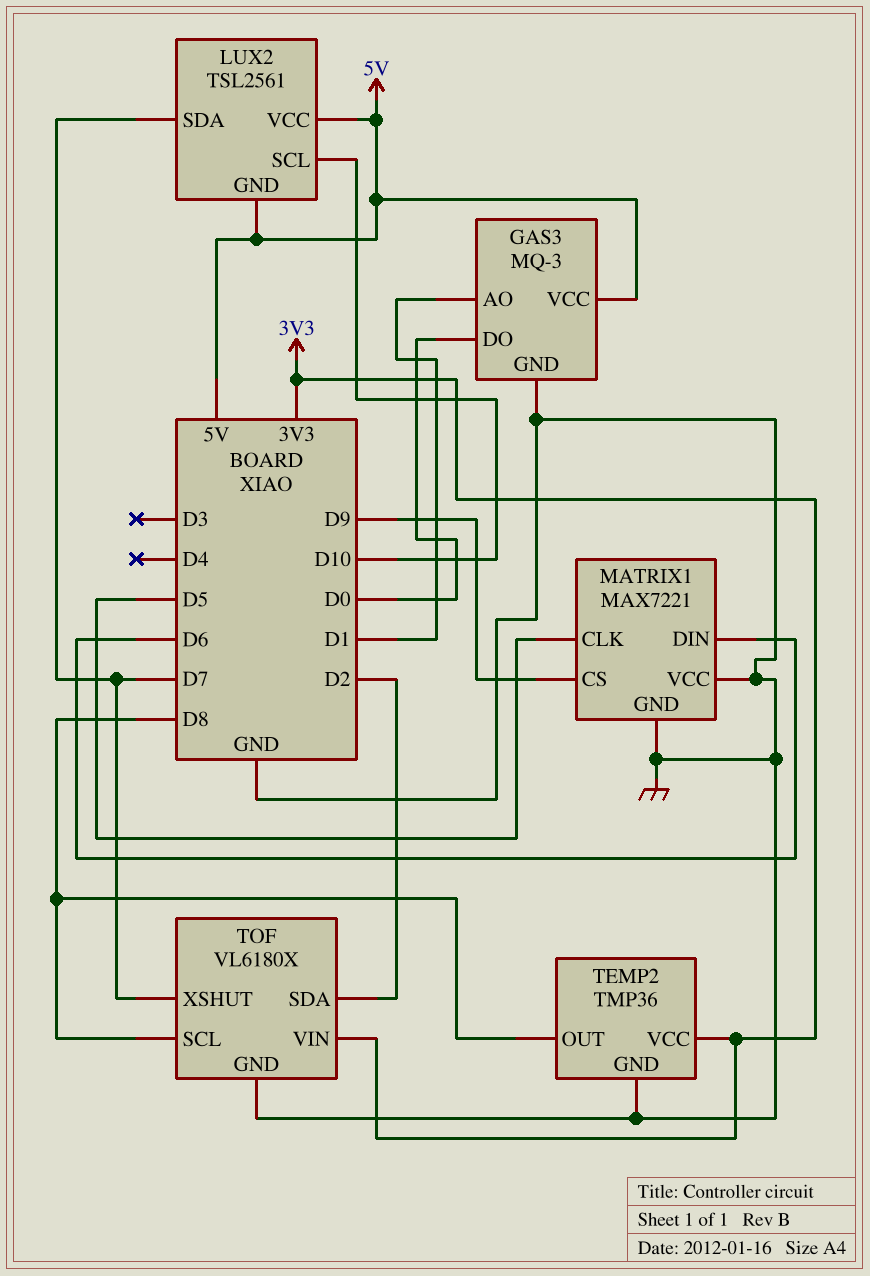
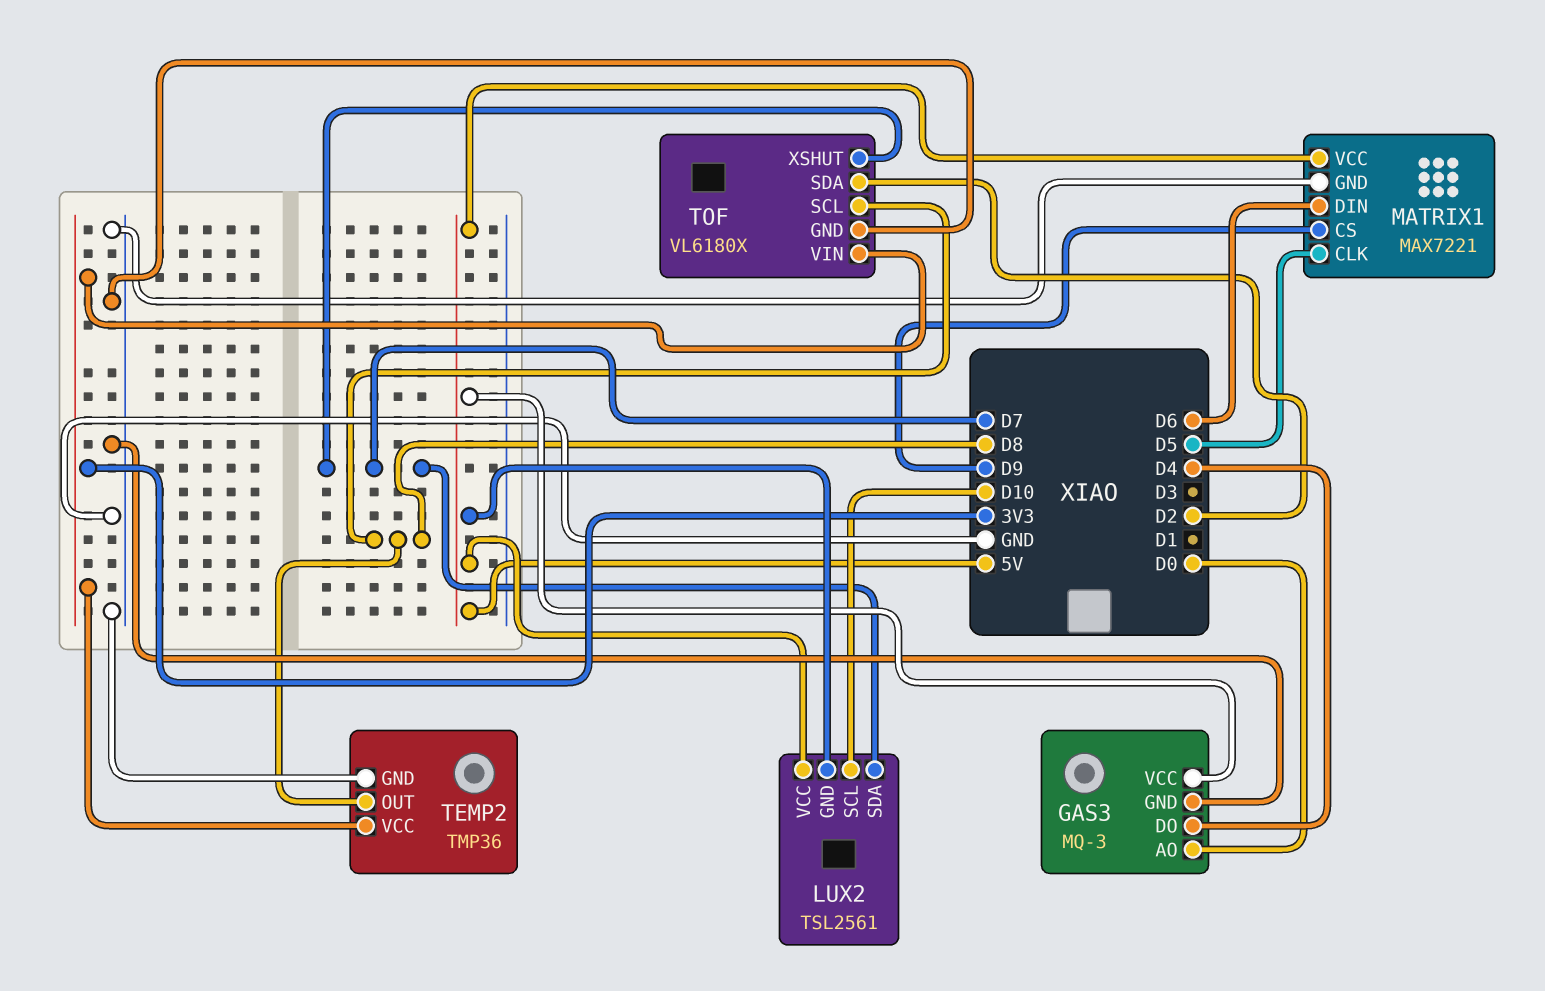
GAS3 pin AO: D1 -> D0
GAS3 pin DO: D0 -> D4
MATRIX1 pin VCC: GND -> 5V

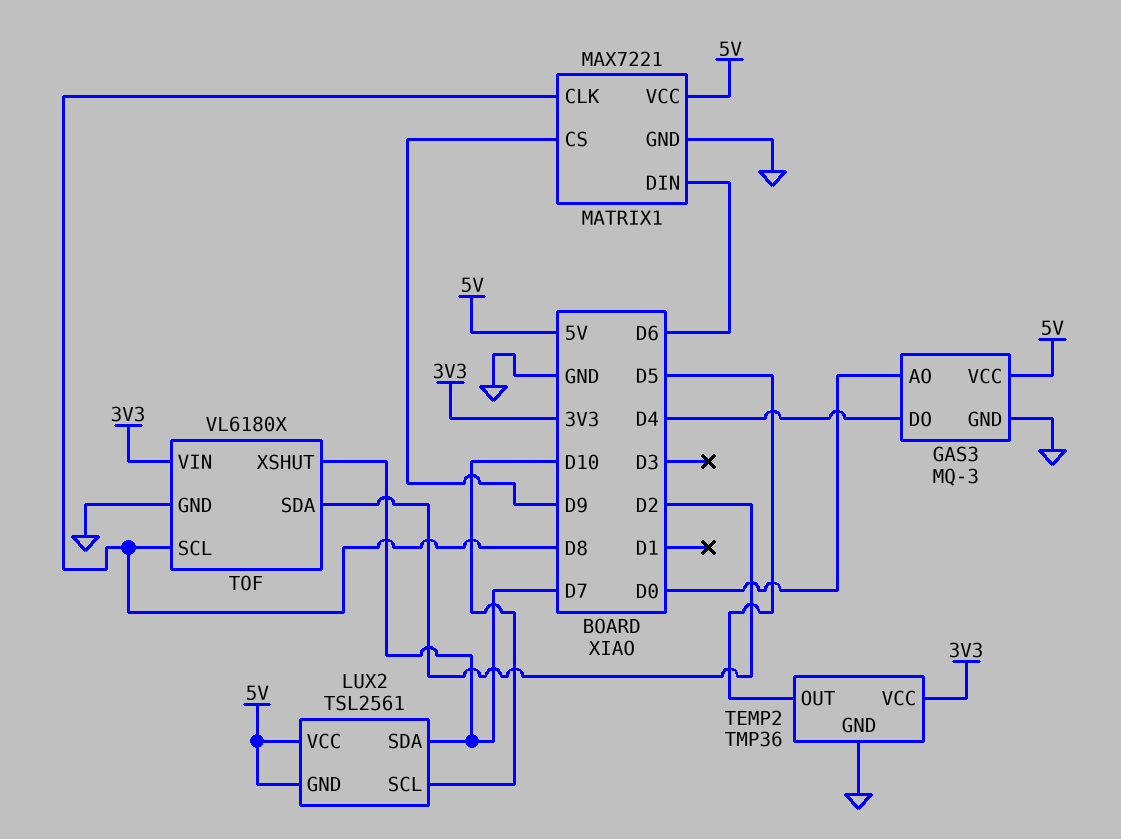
MATRIX1 pin CLK: D5 -> D8
TEMP2 pin OUT: D8 -> D5

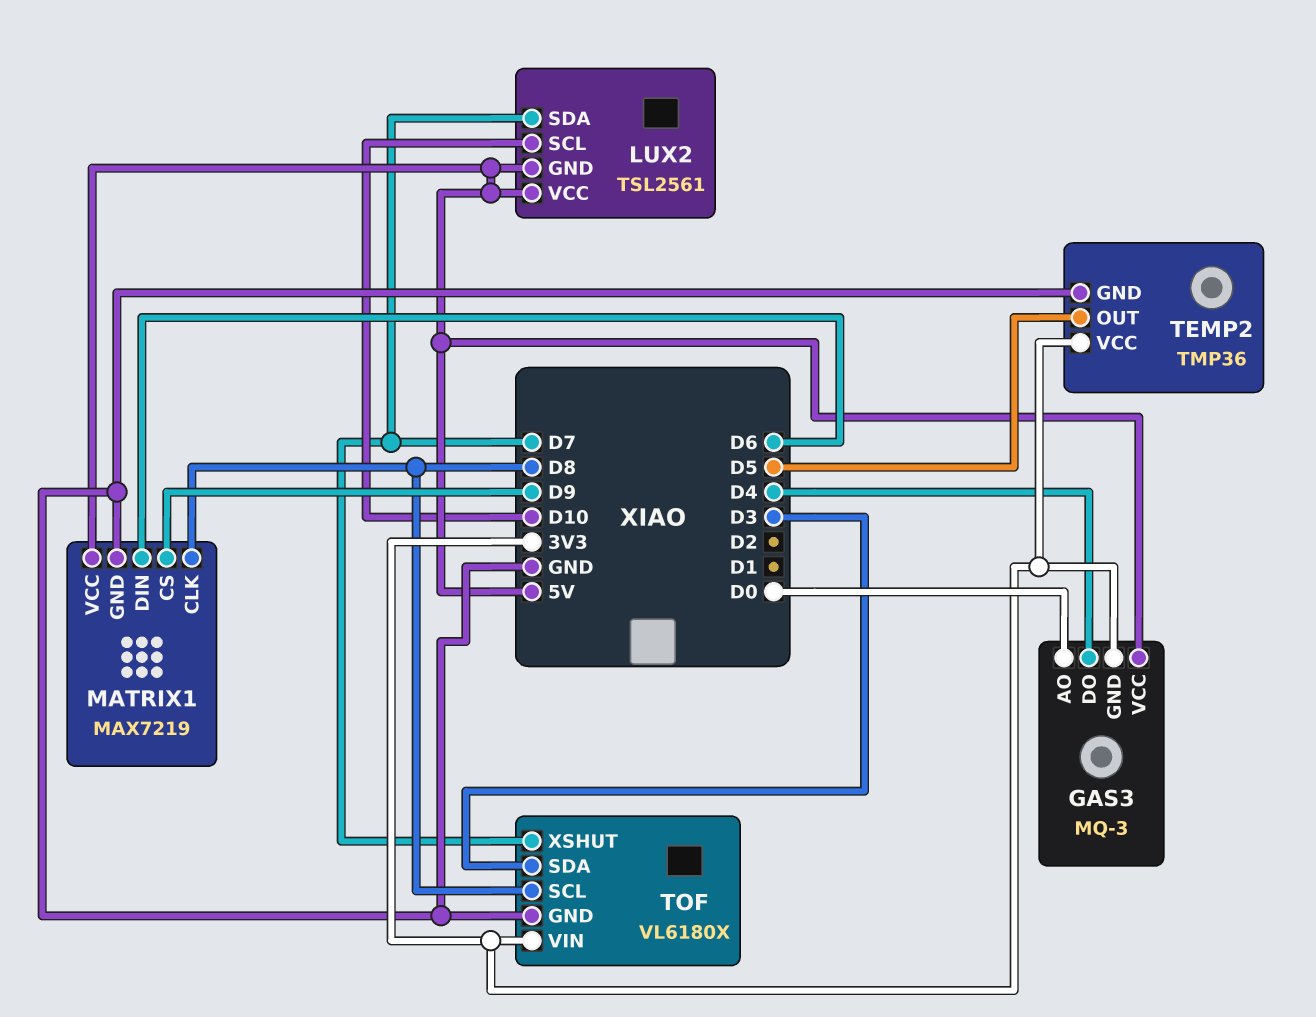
GAS3 pin GND: GND -> 3V3
MATRIX1: MAX7221 -> MAX7219
TOF pin SDA: D2 -> D3

